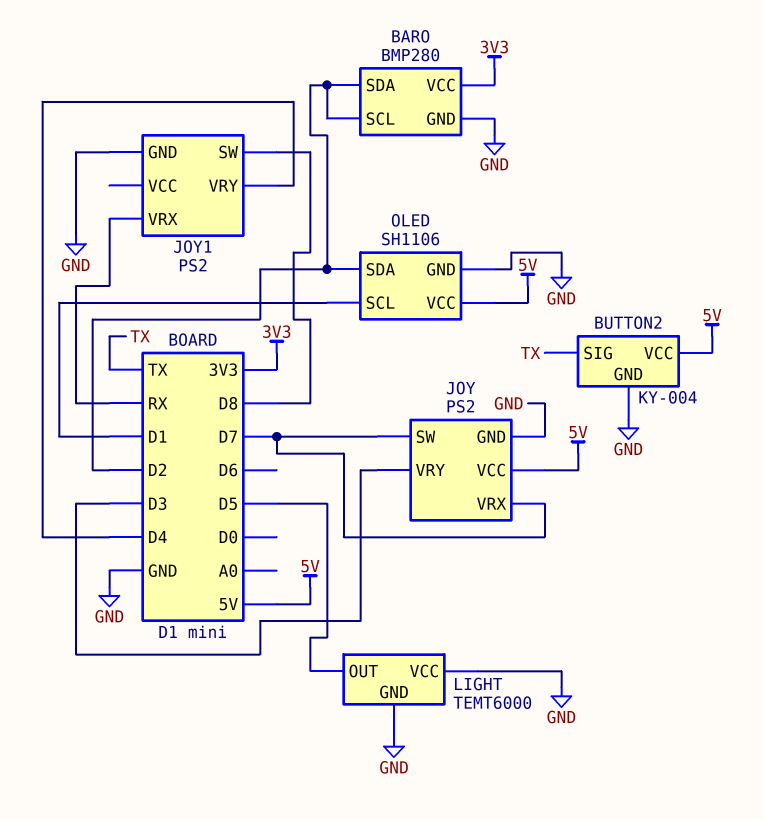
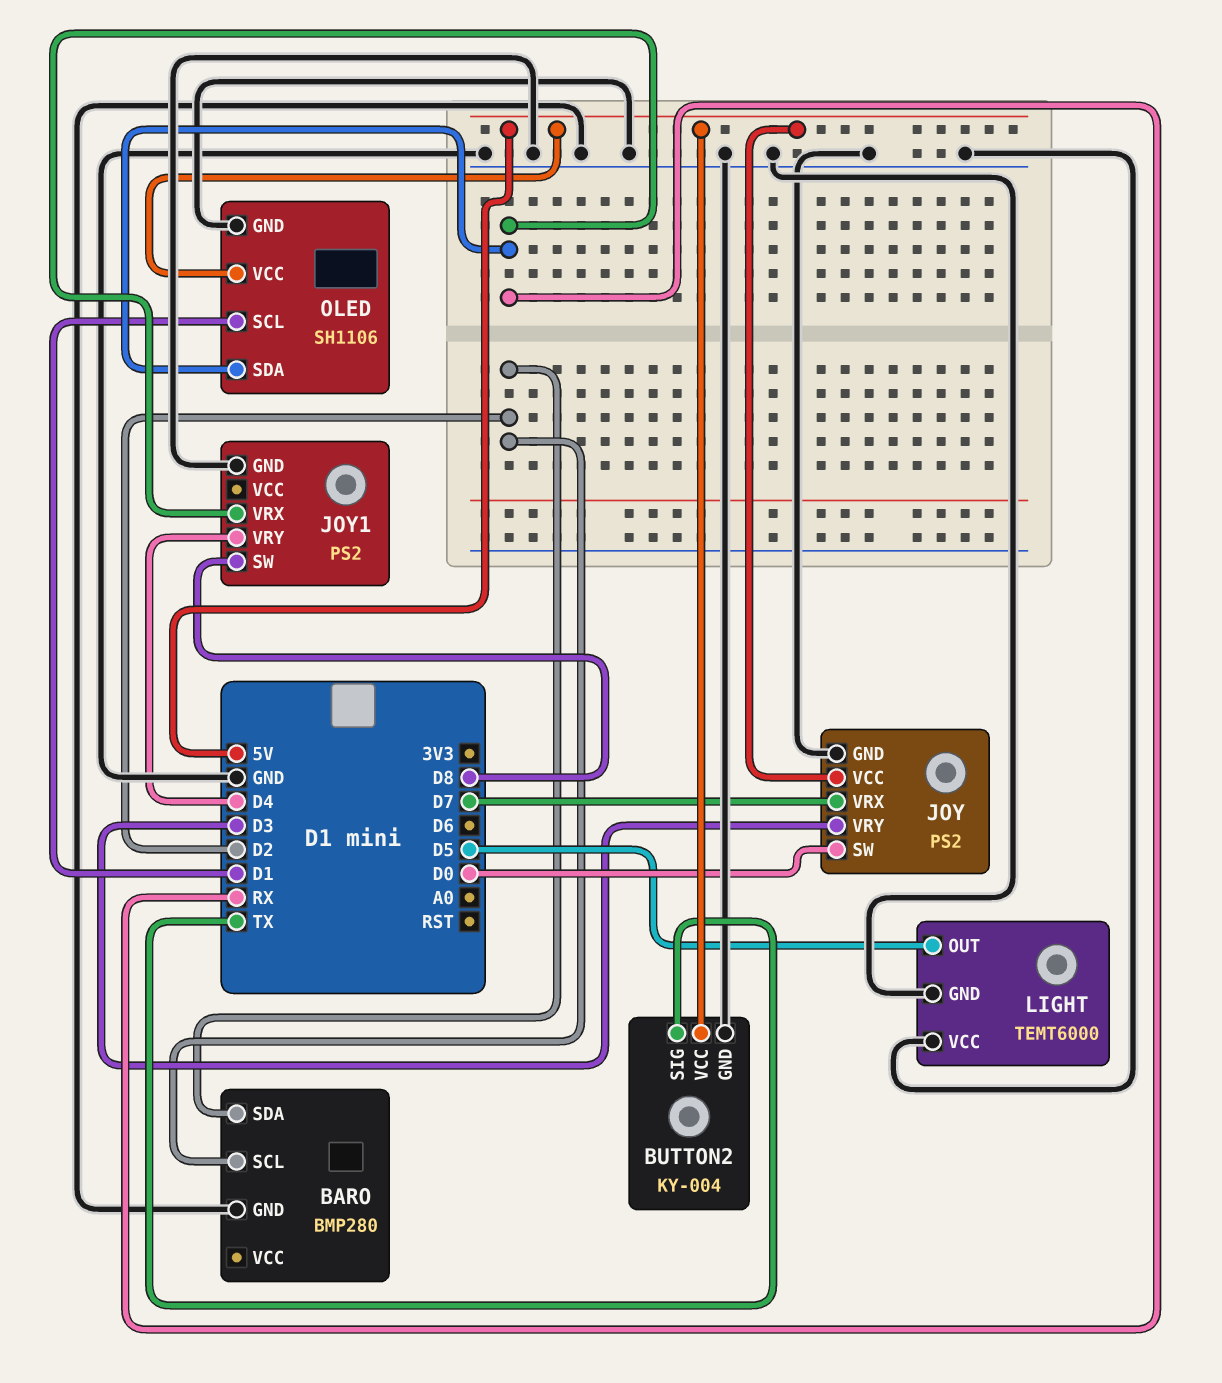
BARO pin VCC: 3V3 -> none
JOY pin SW: D7 -> D0
OLED pin SDA: D2 -> RX

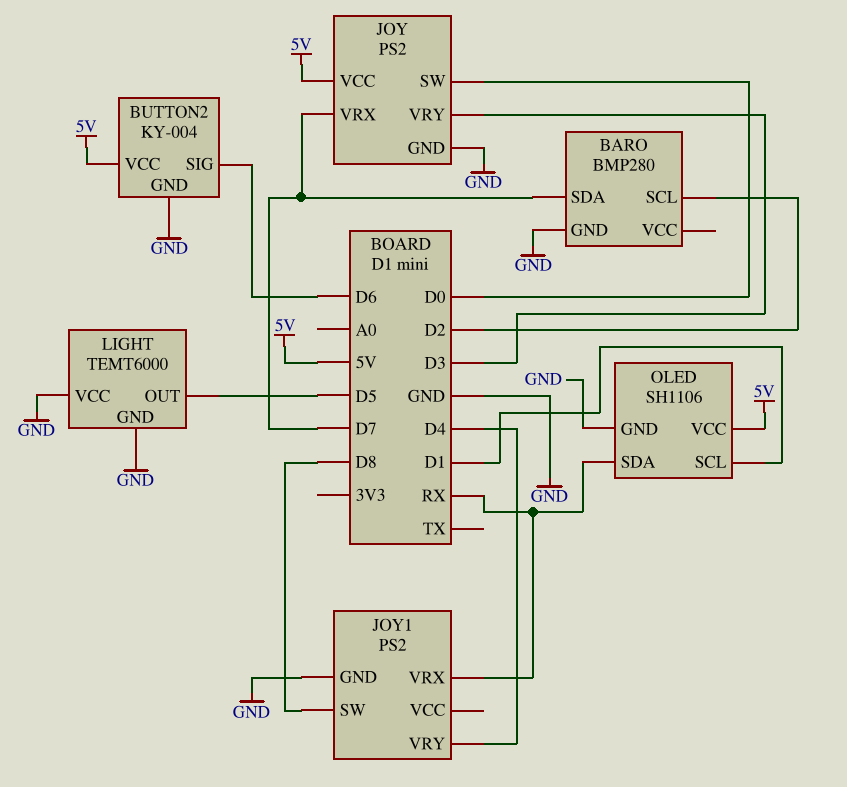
BARO pin SDA: D2 -> D7
BUTTON2 pin SIG: TX -> D6

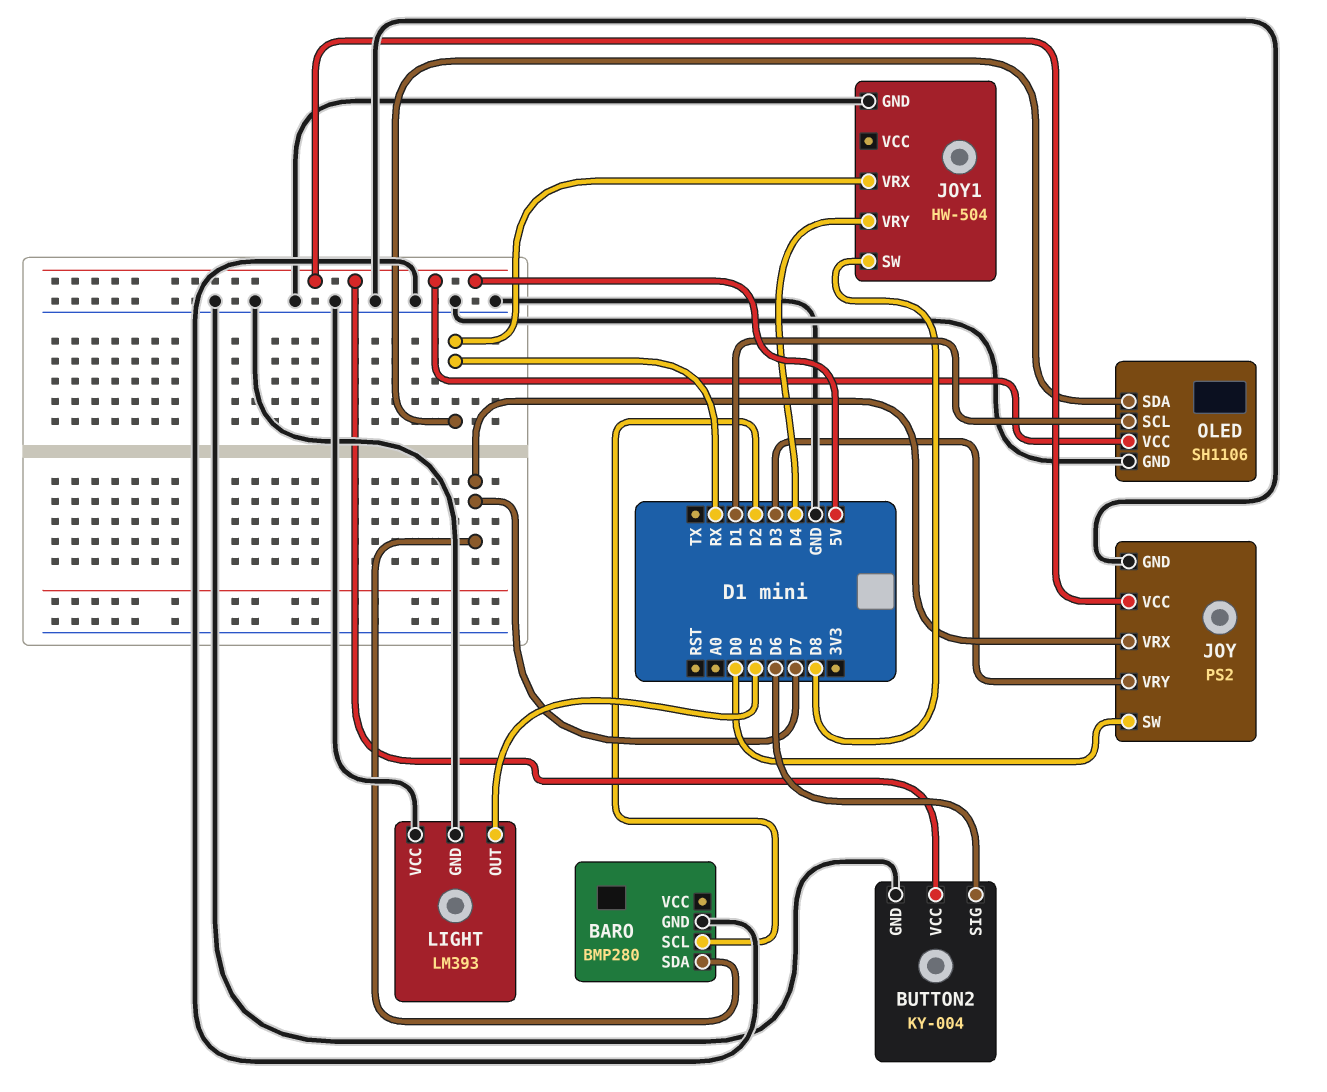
JOY1: PS2 -> HW-504
LIGHT: TEMT6000 -> LM393

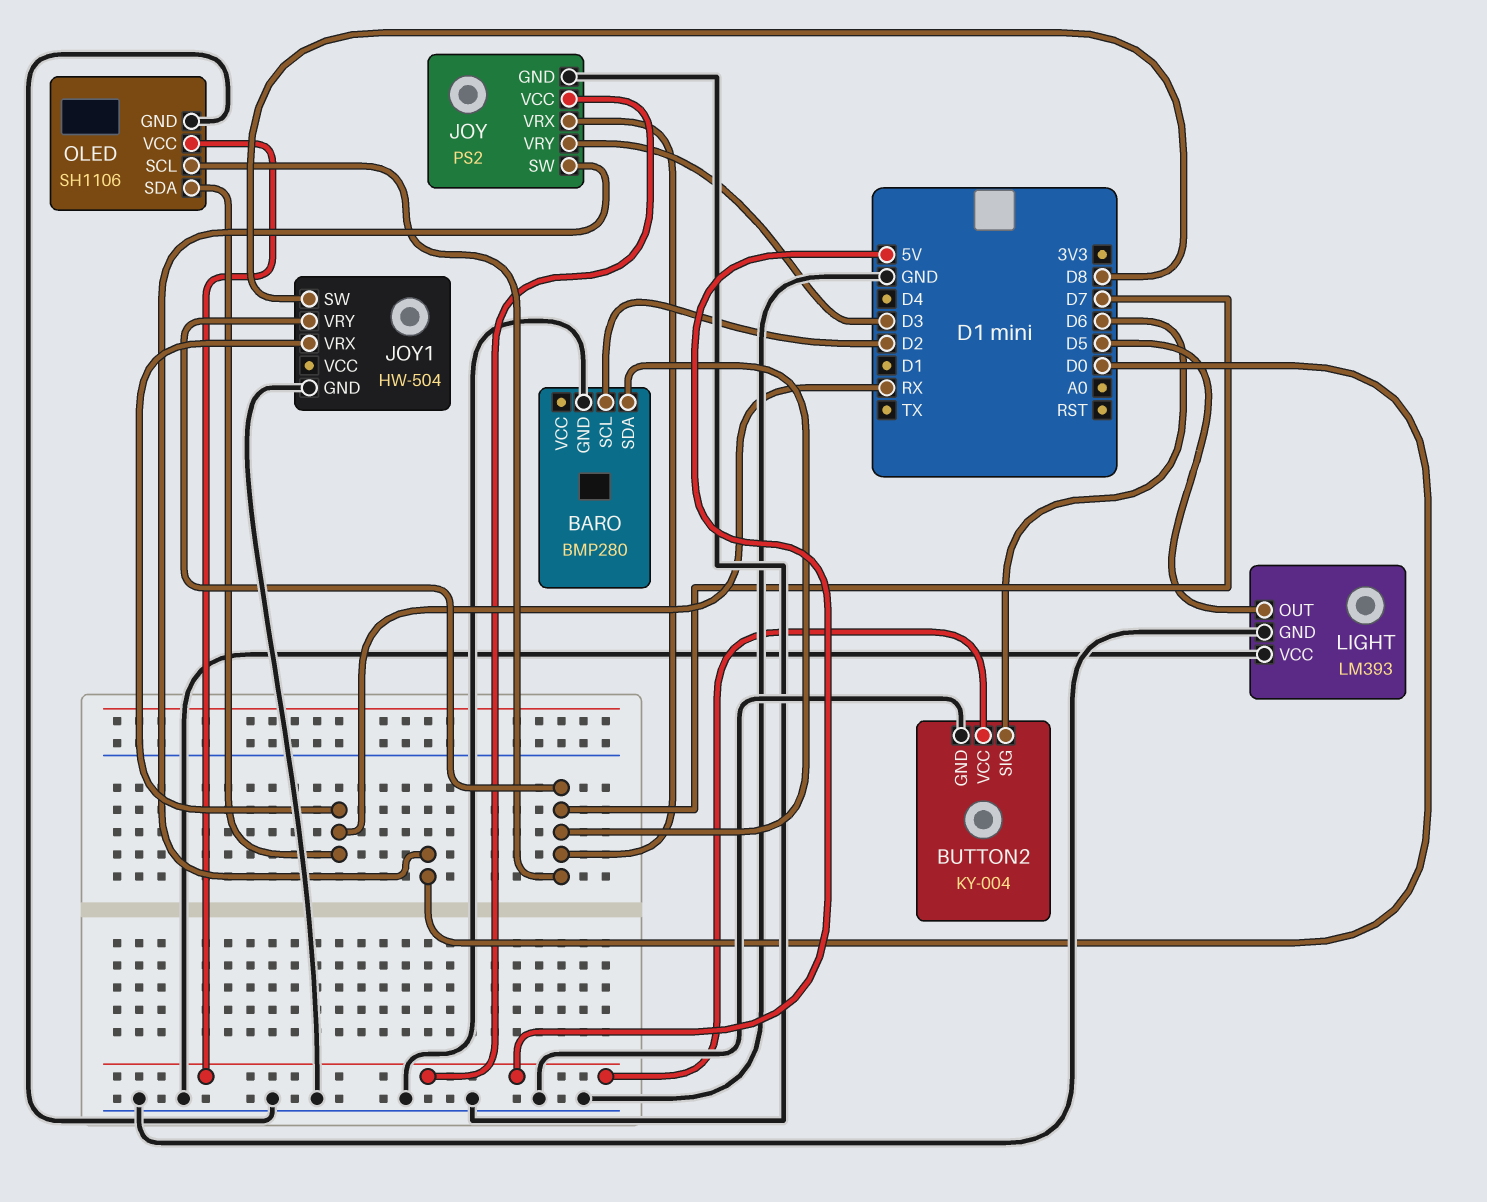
JOY1 pin VRY: D4 -> D7
OLED pin SCL: D1 -> D7

